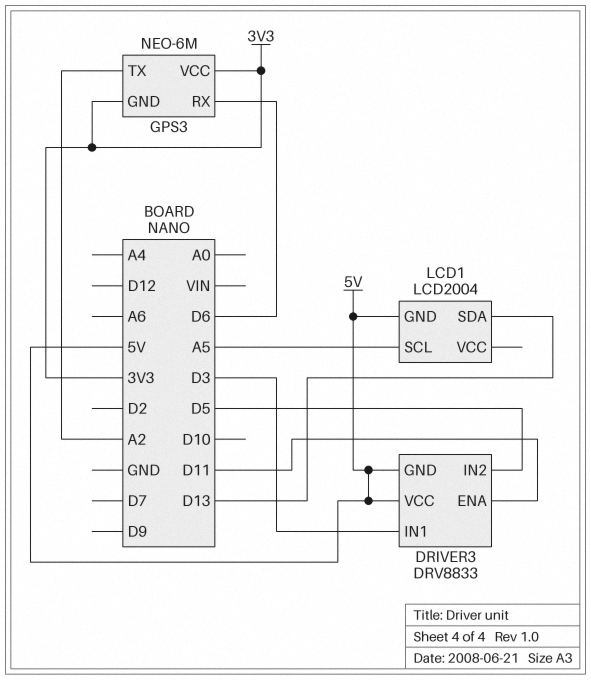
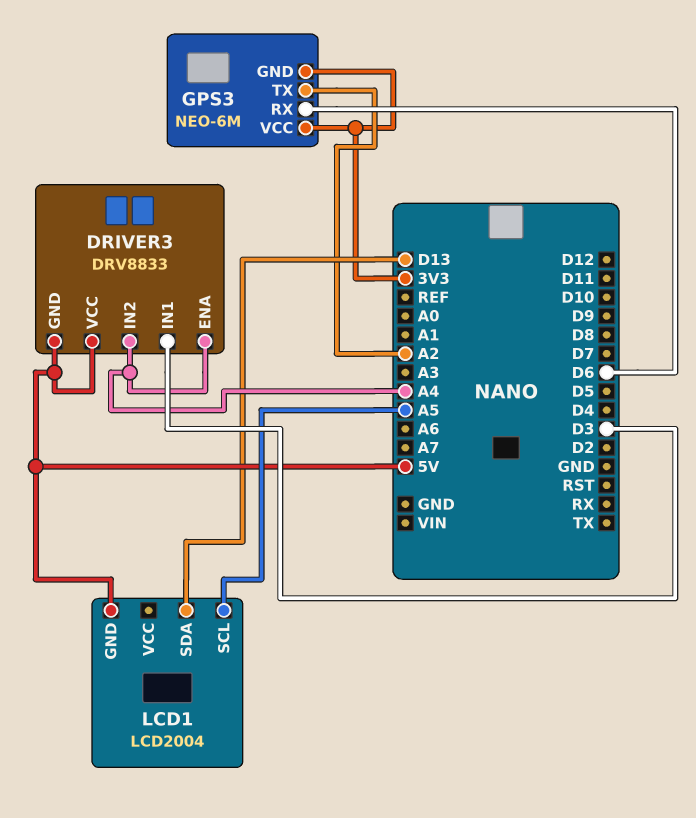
DRIVER3 pin ENA: D11 -> A4
DRIVER3 pin IN2: D5 -> A4

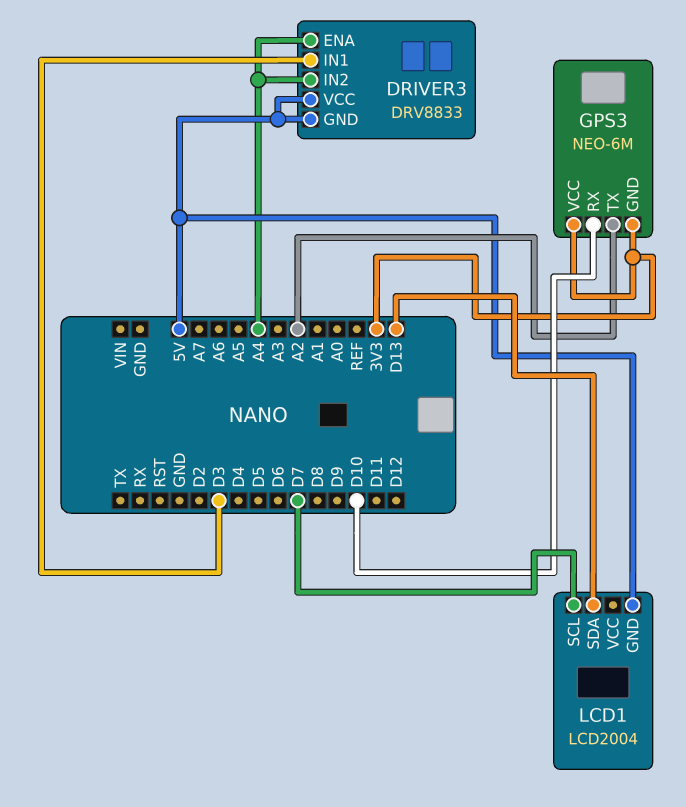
GPS3 pin RX: D6 -> D10
LCD1 pin SCL: A5 -> D7

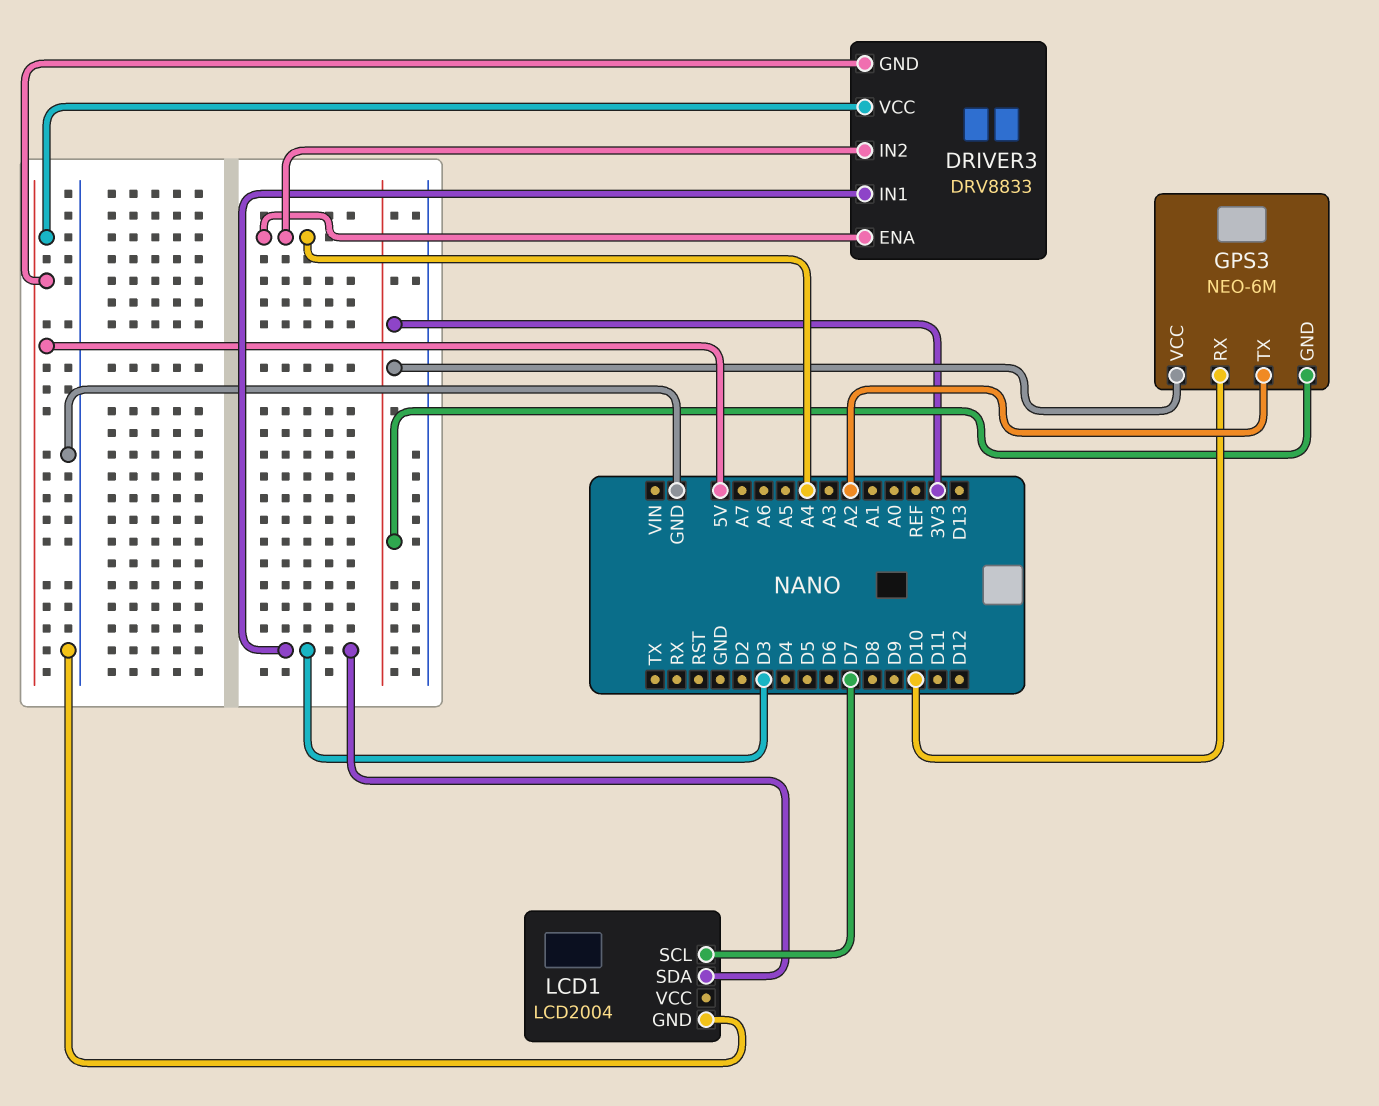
LCD1 pin GND: 5V -> GND
LCD1 pin SDA: D13 -> D3

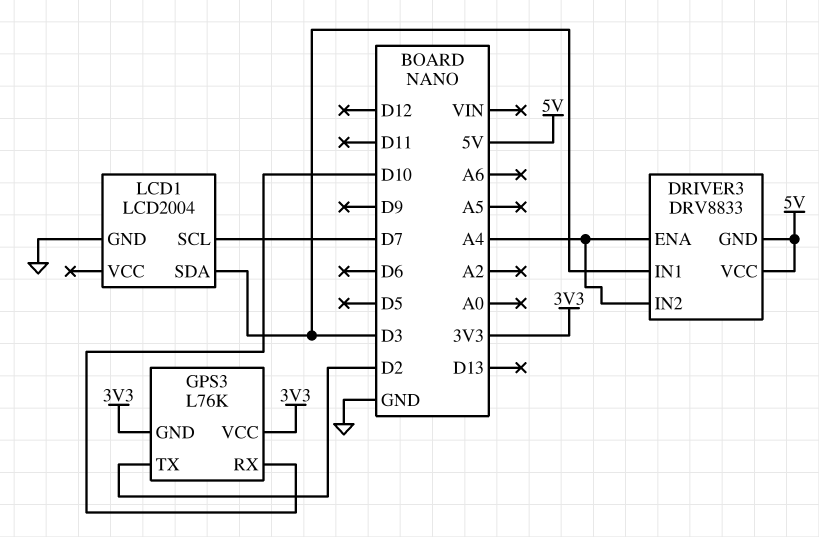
GPS3: NEO-6M -> L76K
GPS3 pin TX: A2 -> D2

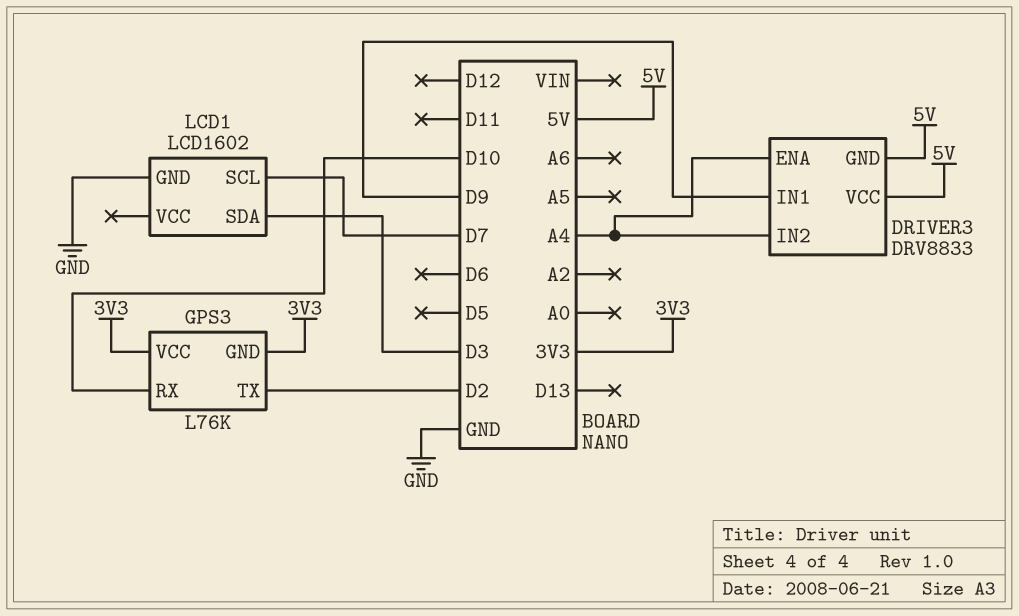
DRIVER3 pin IN1: D3 -> D9
LCD1: LCD2004 -> LCD1602

